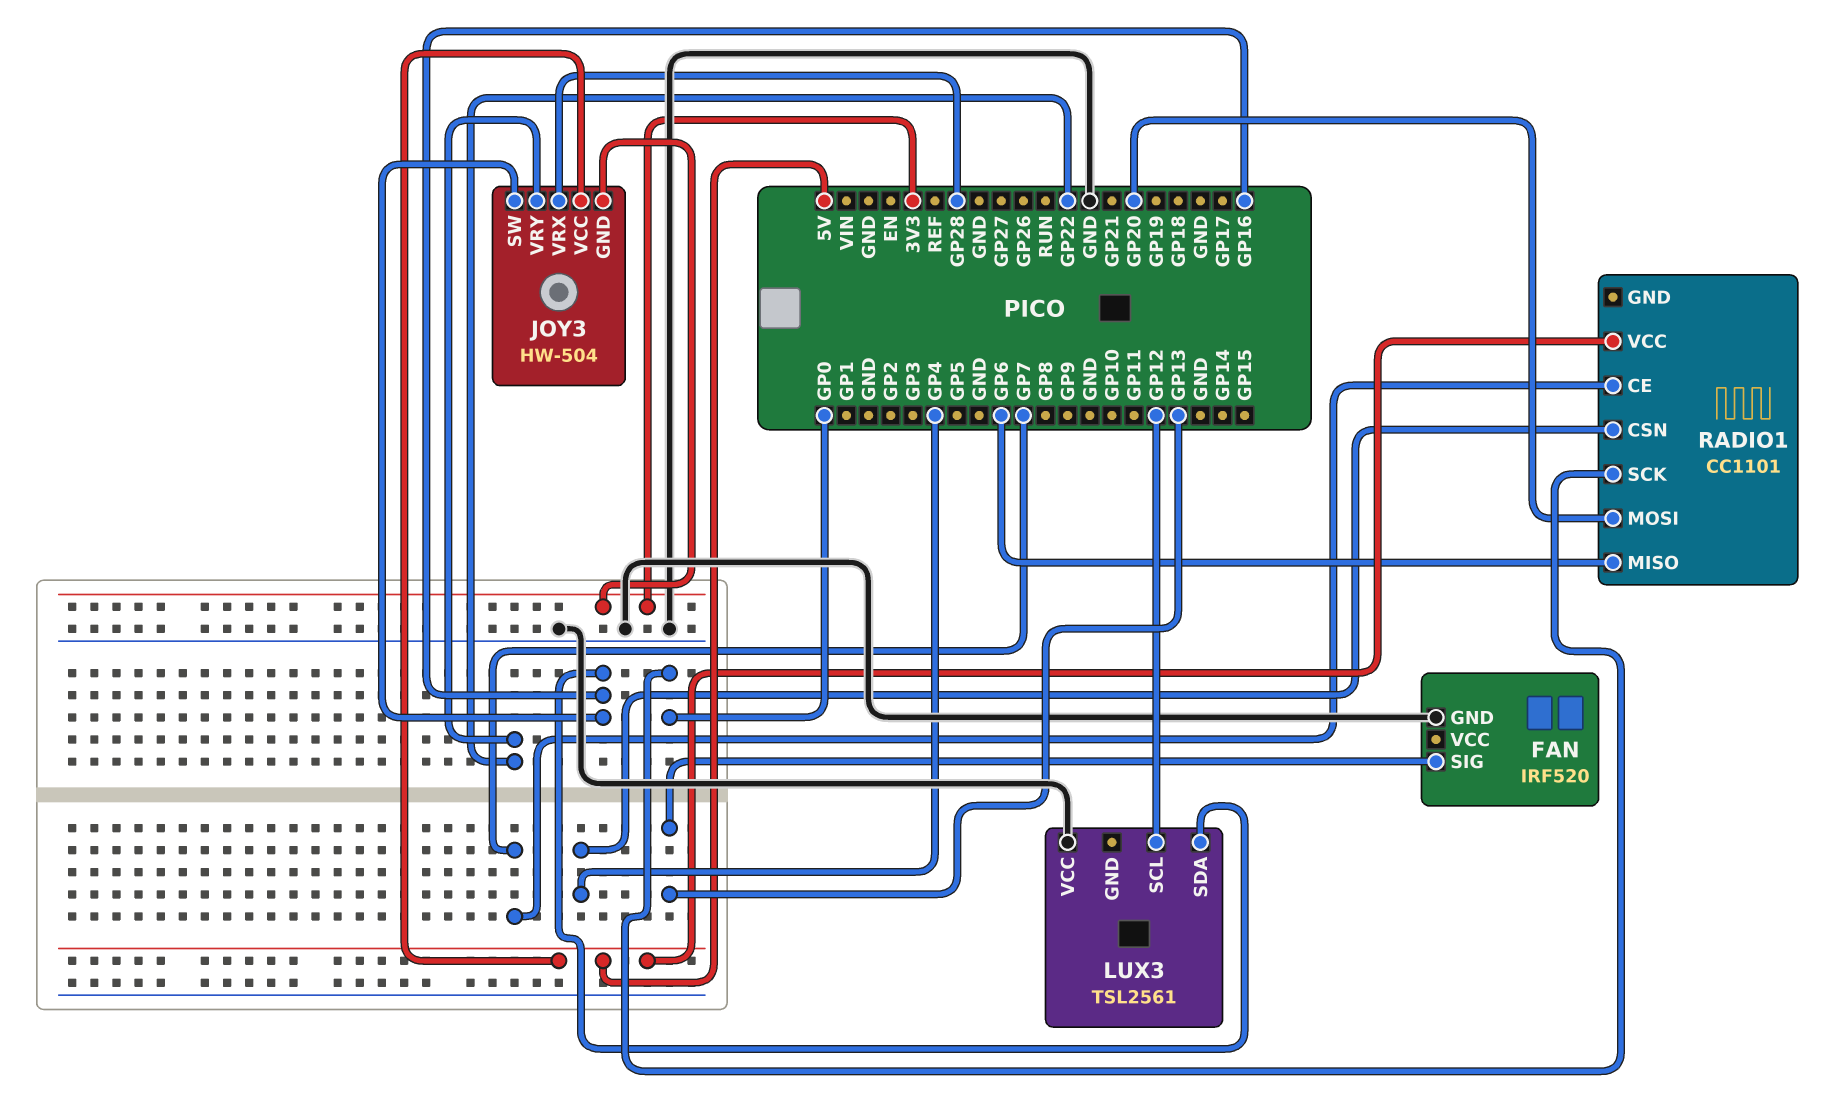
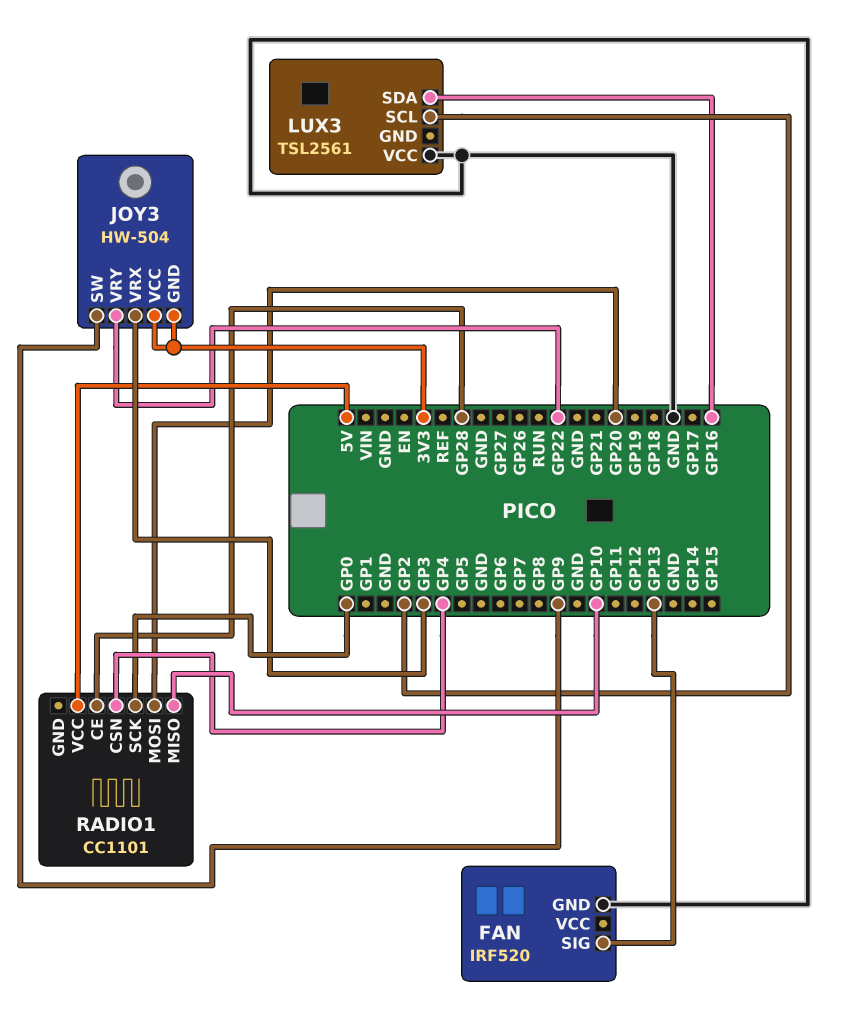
JOY3 pin SW: GP16 -> GP9
JOY3 pin VCC: 5V -> 3V3
JOY3 pin VRX: GP28 -> GP3
LUX3 pin SCL: GP12 -> GP2
RADIO1 pin CE: GP7 -> GP28
RADIO1 pin MISO: GP6 -> GP10

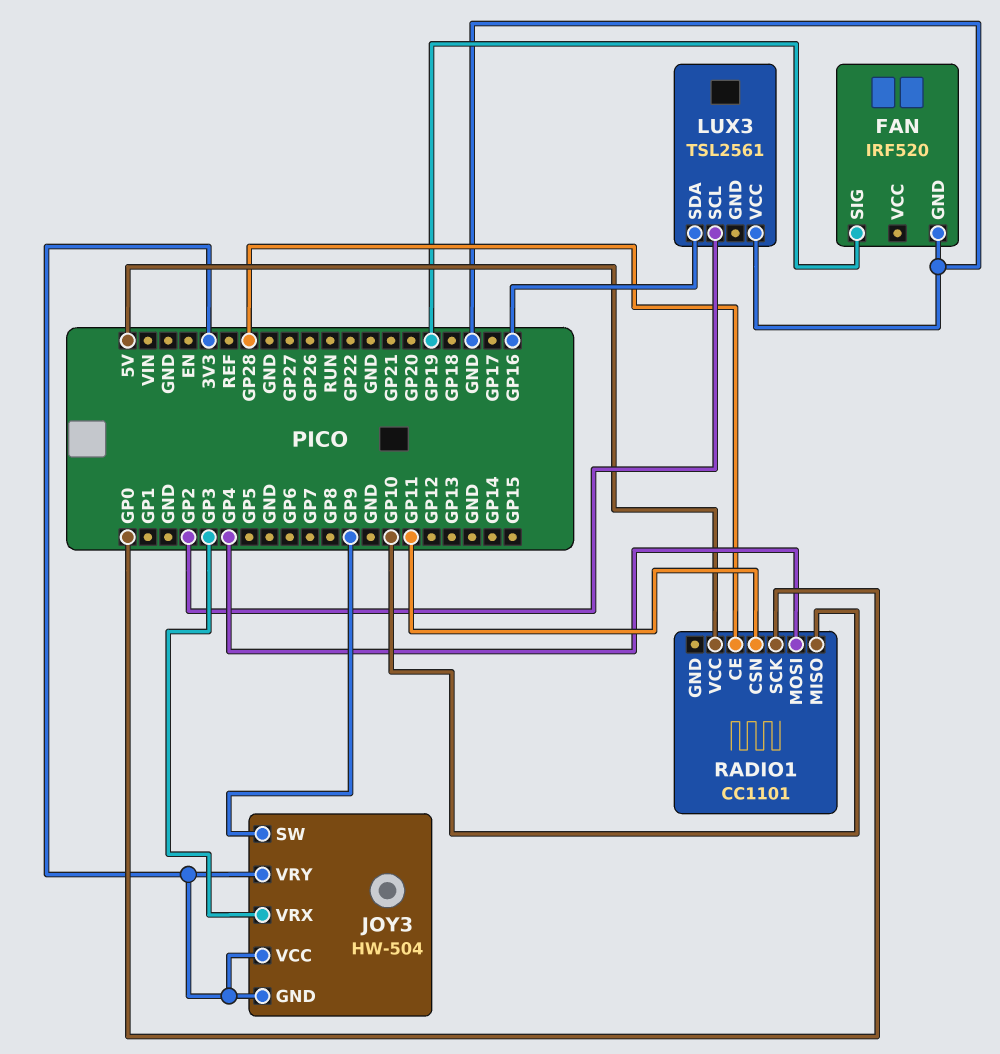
FAN pin SIG: GP13 -> GP19
JOY3 pin VRY: GP22 -> 3V3
RADIO1 pin CSN: GP4 -> GP11
RADIO1 pin MOSI: GP20 -> GP4

